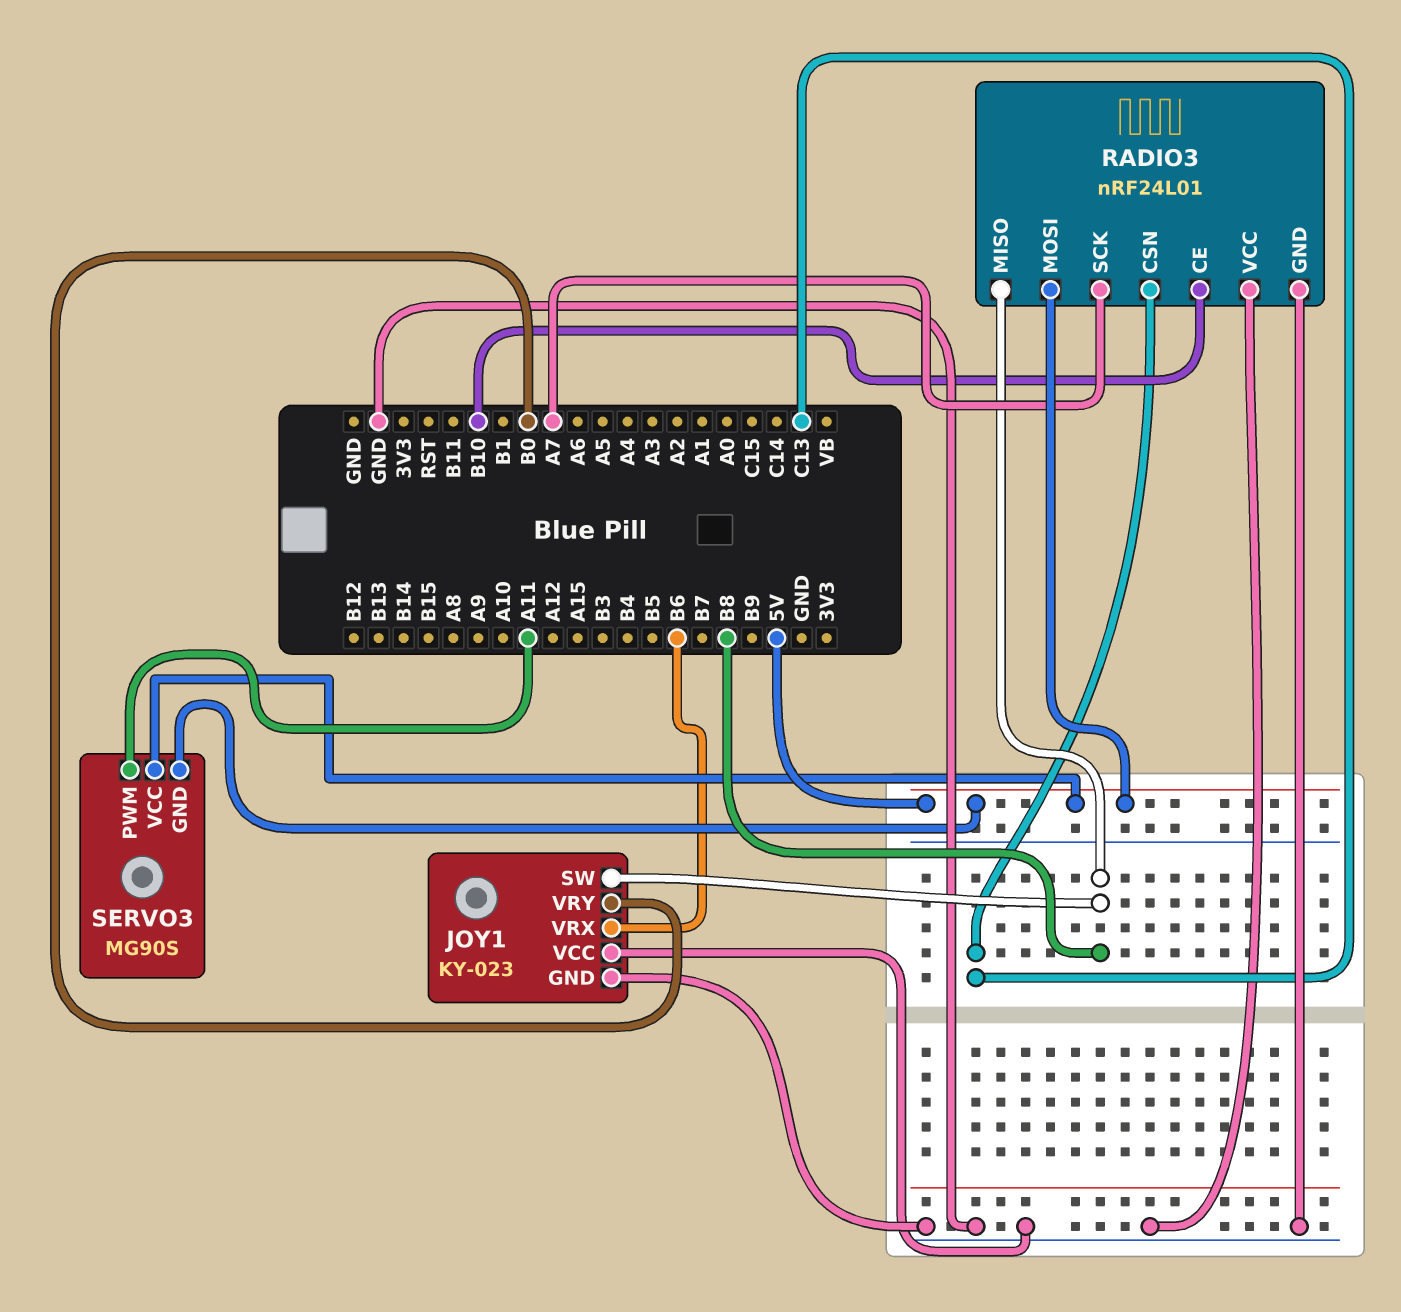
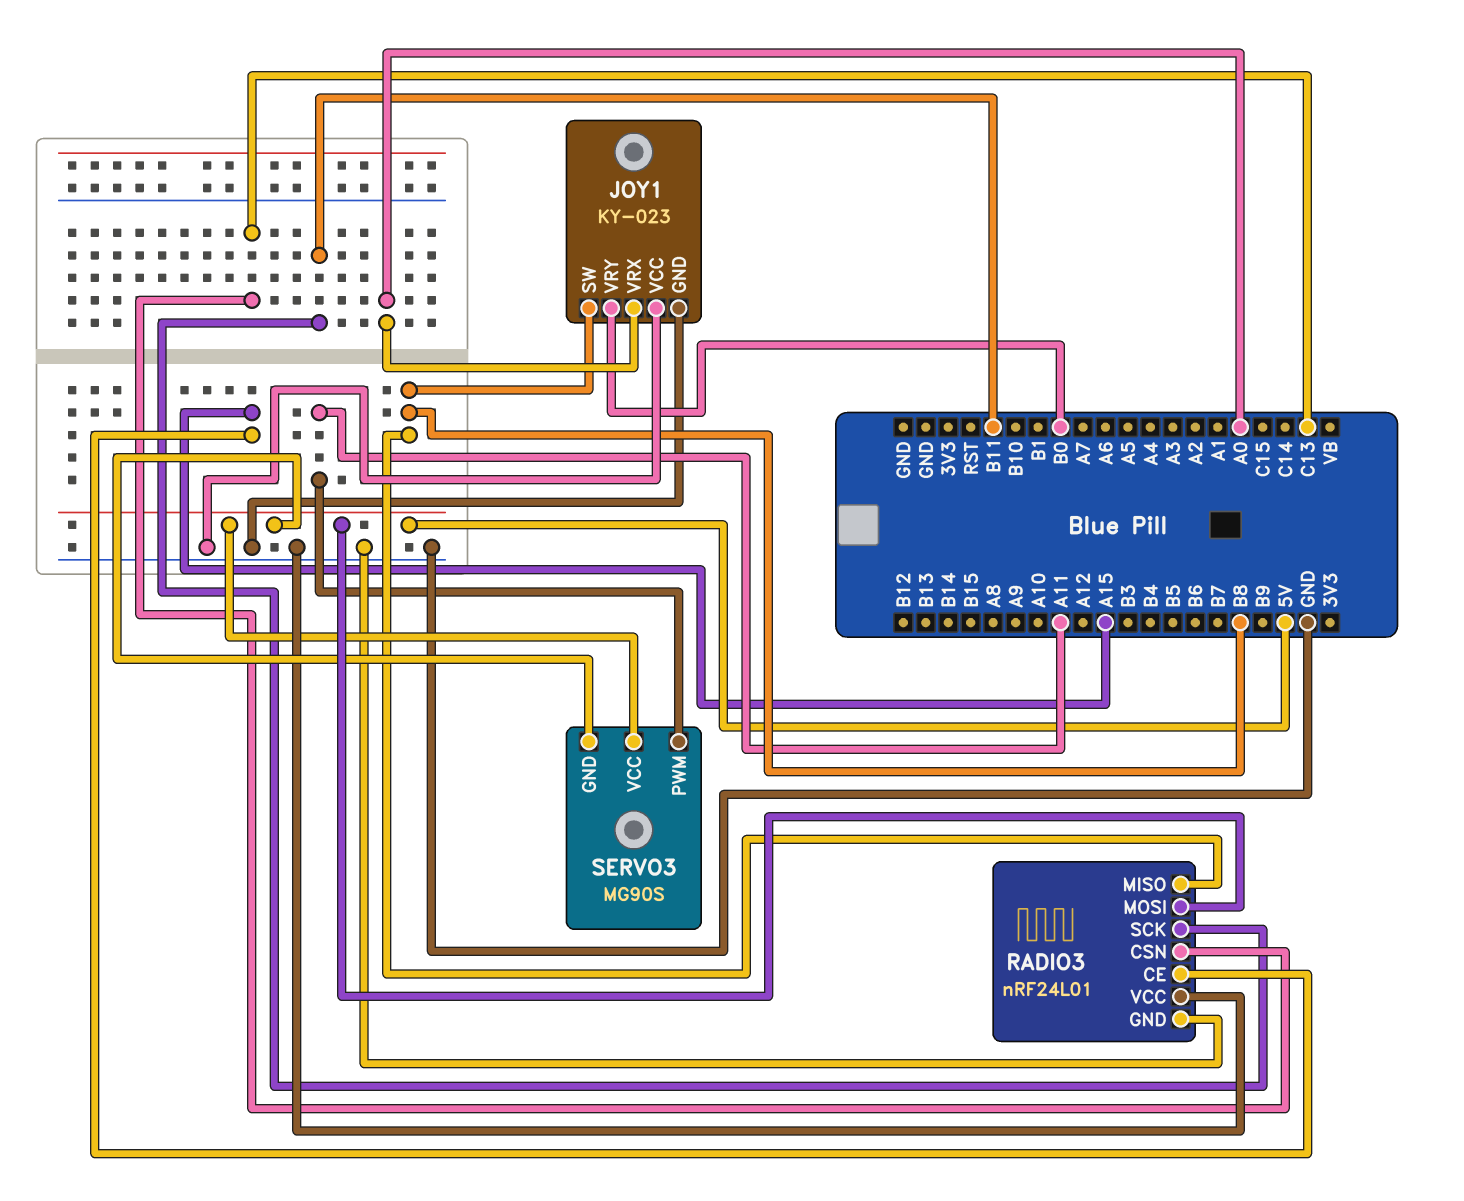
JOY1 pin VRX: B6 -> A0
RADIO3 pin CE: B10 -> A15
RADIO3 pin SCK: A7 -> B11

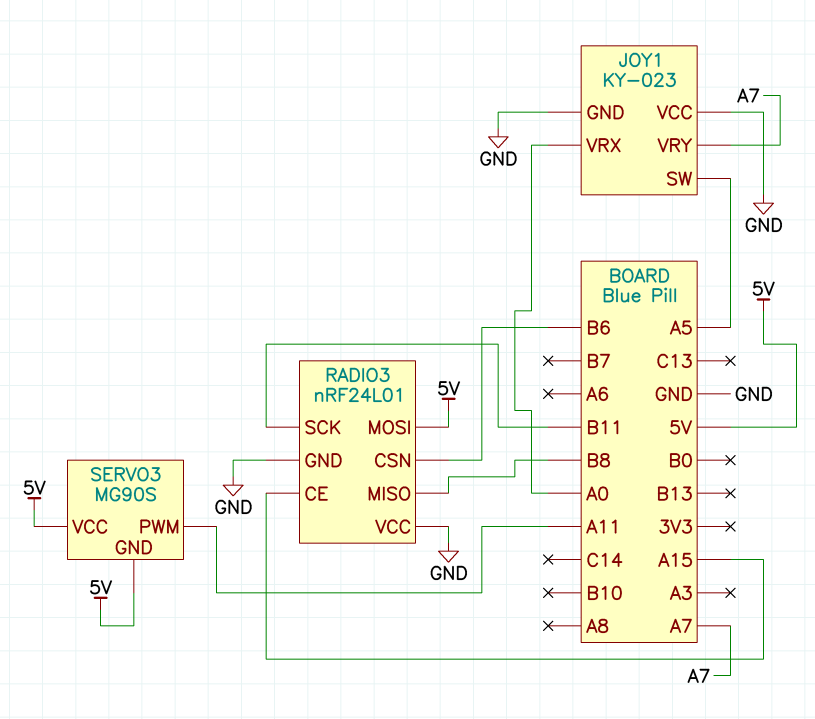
JOY1 pin SW: B8 -> A5
JOY1 pin VRY: B0 -> A7
RADIO3 pin CSN: C13 -> B6

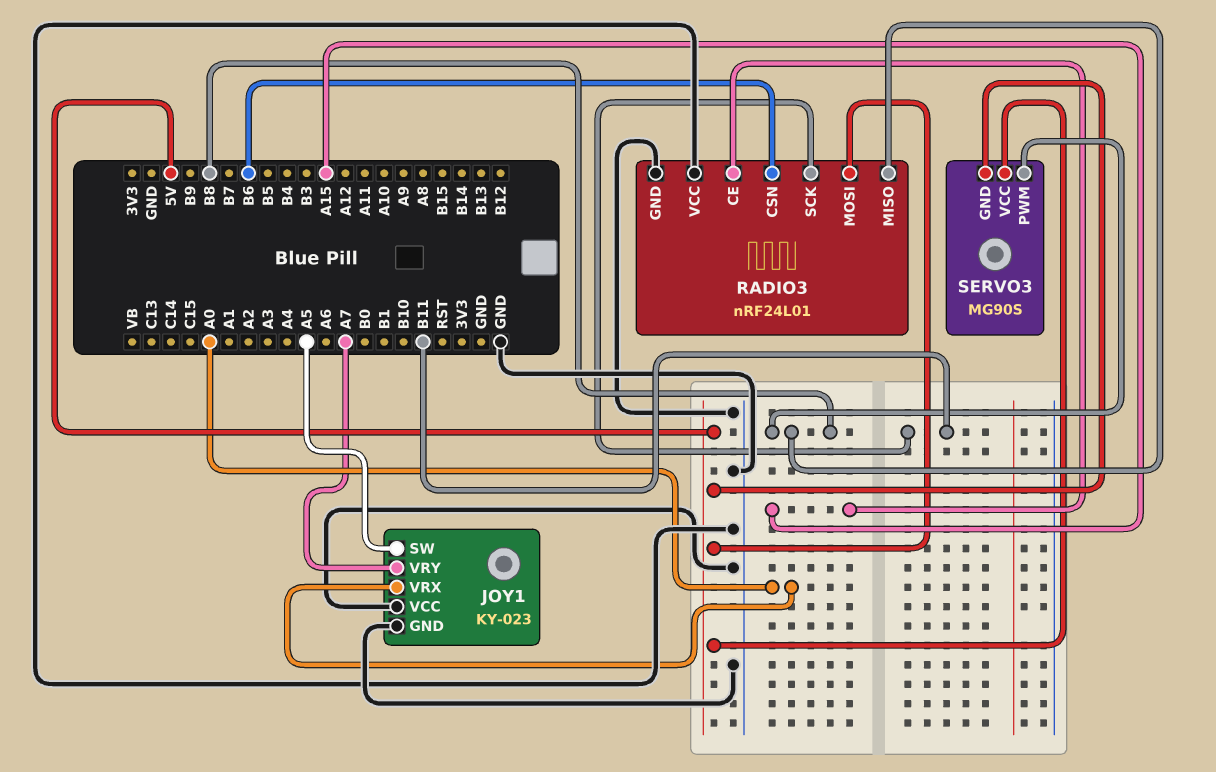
SERVO3 pin PWM: A11 -> B8

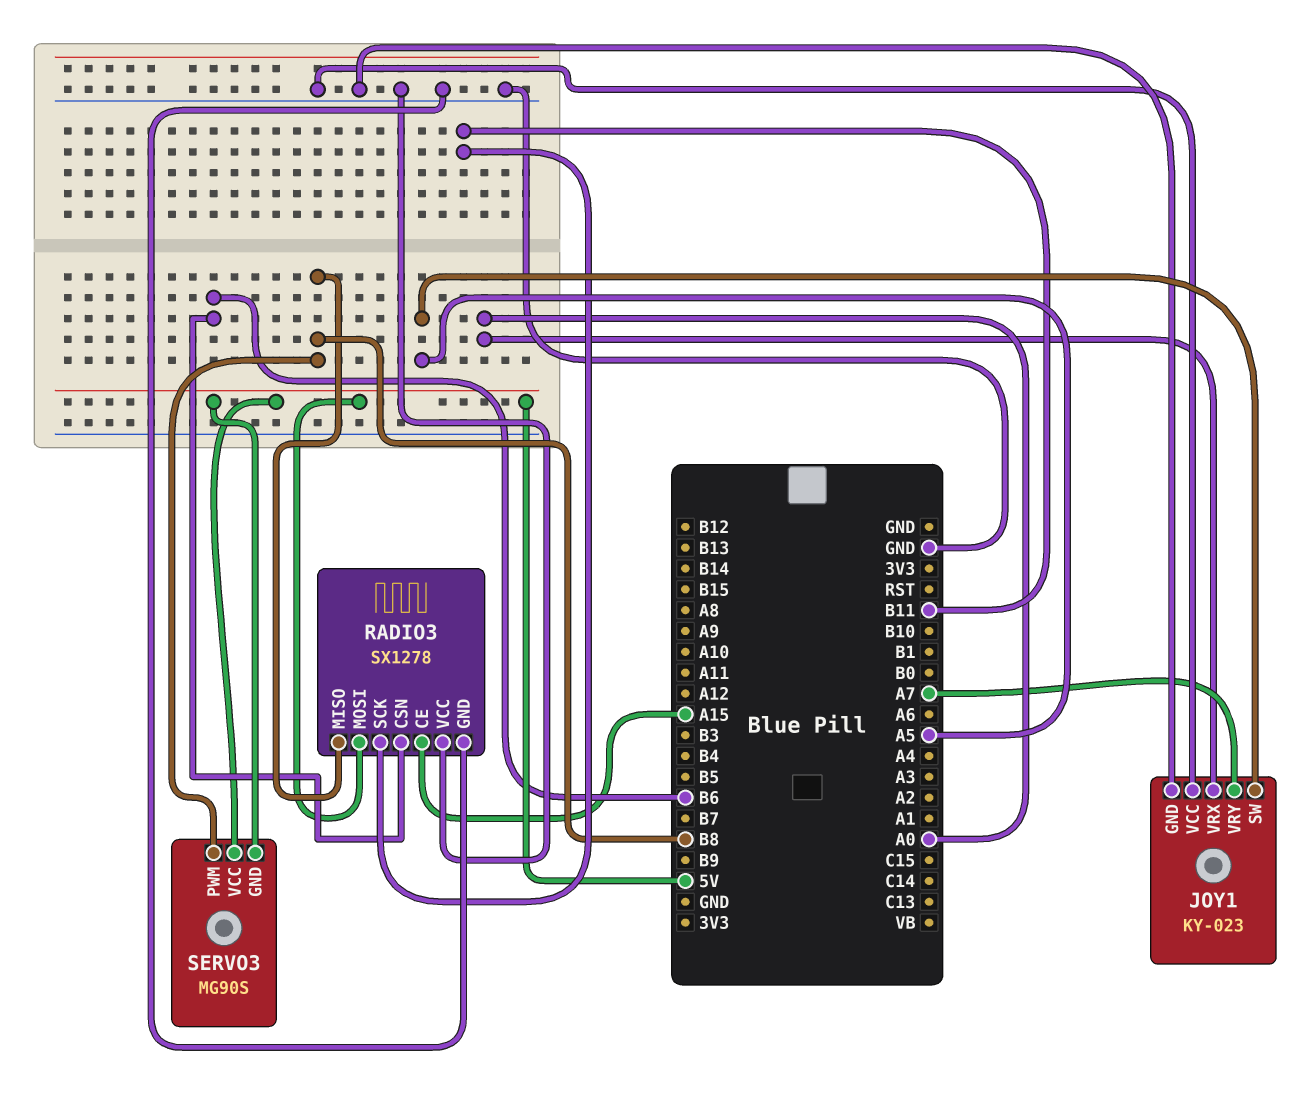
RADIO3: nRF24L01 -> SX1278

